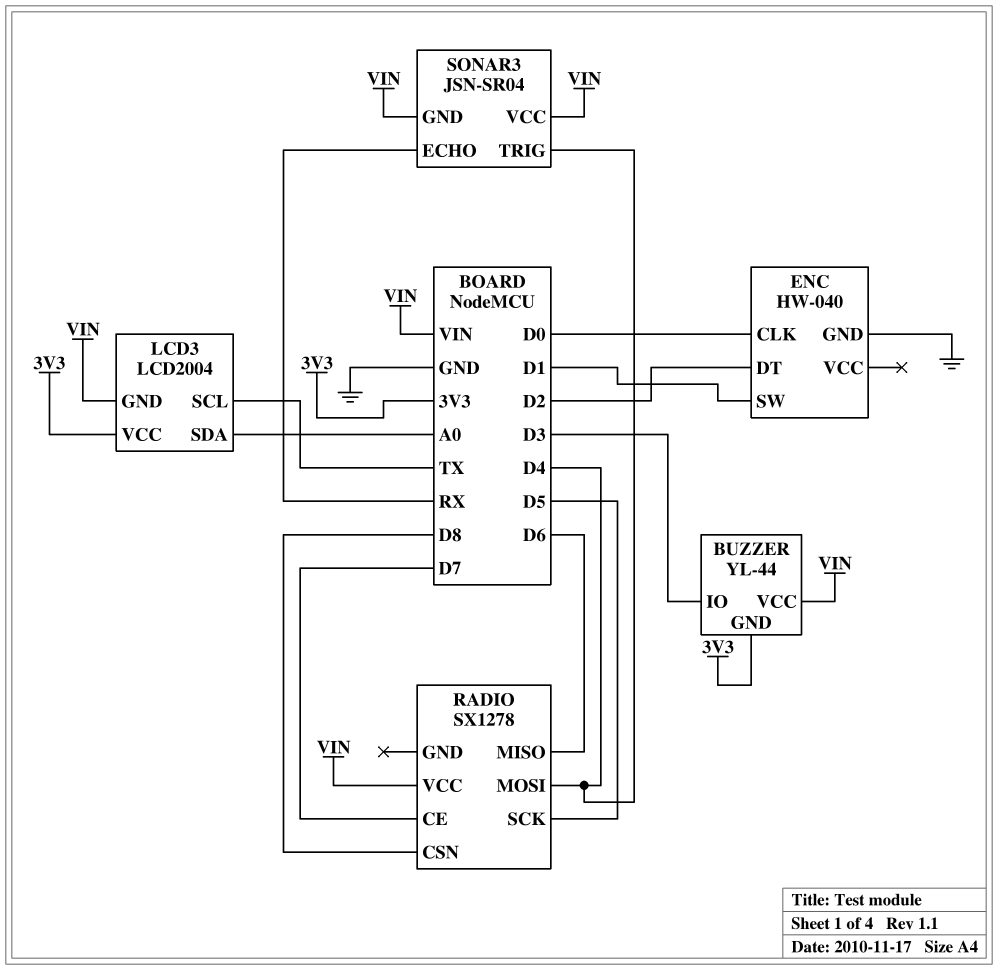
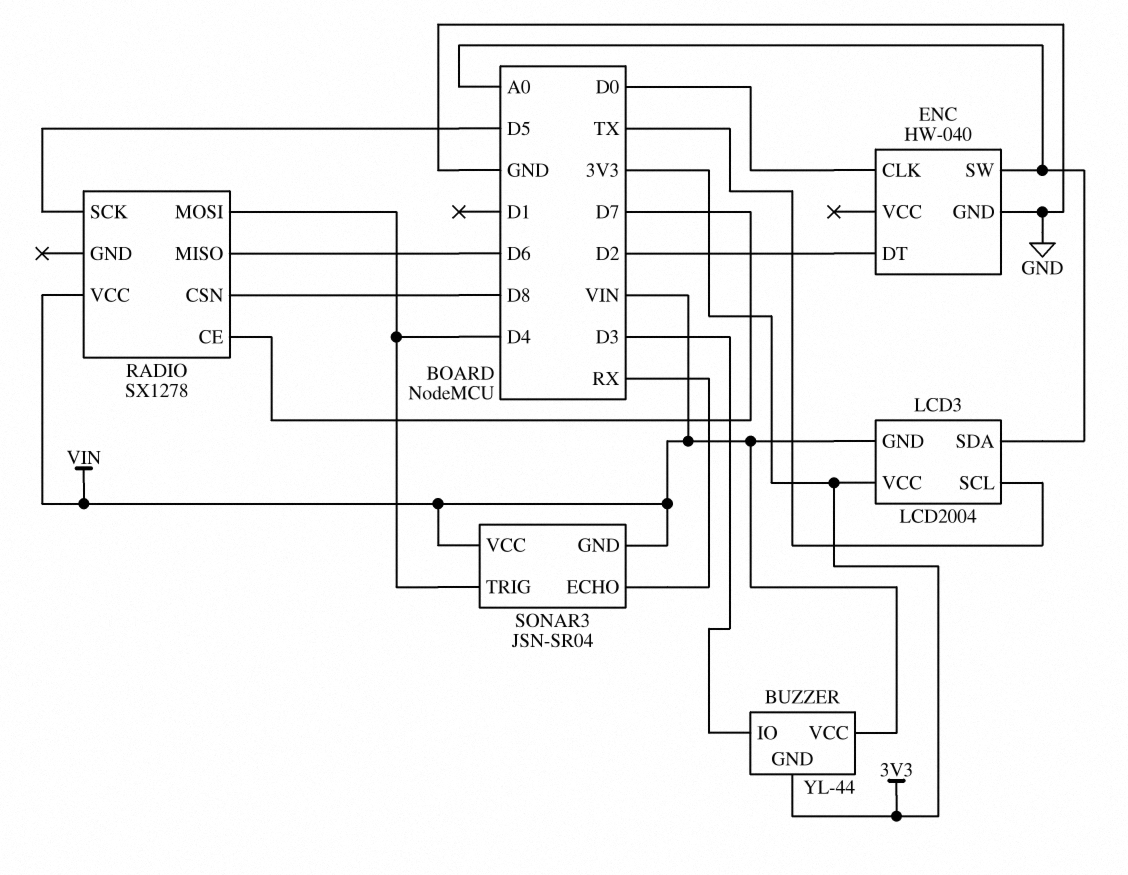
ENC pin SW: D1 -> A0

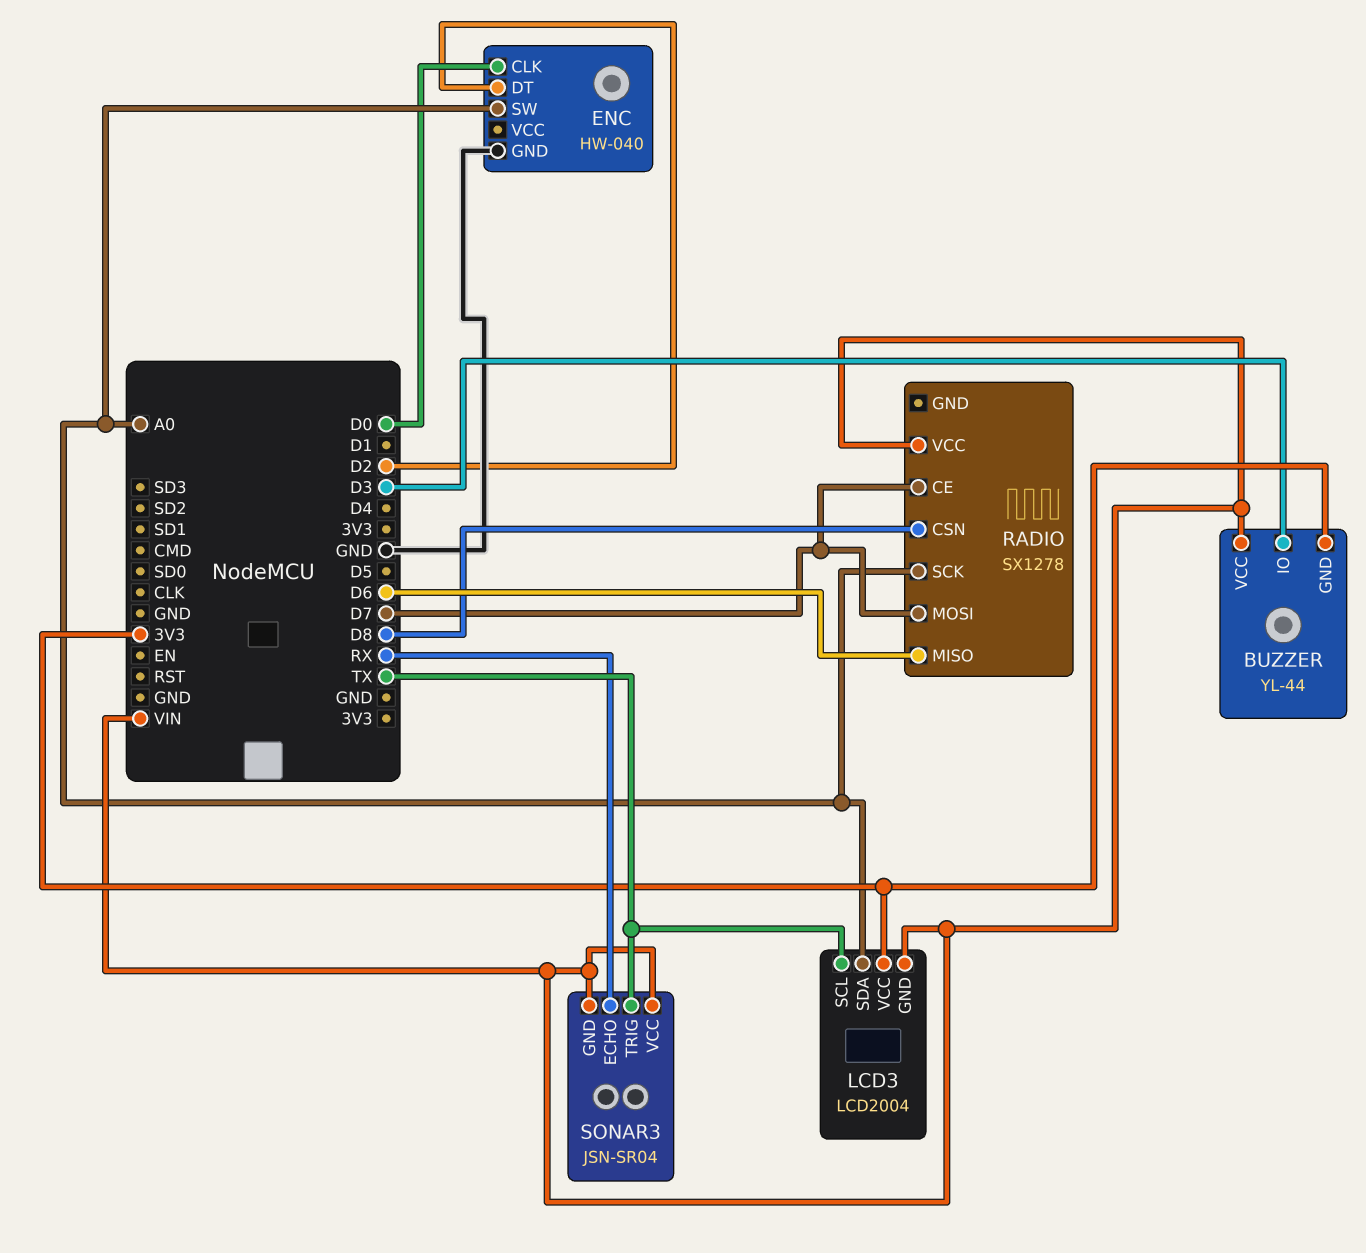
RADIO pin MOSI: D4 -> D7
RADIO pin SCK: D5 -> A0
SONAR3 pin TRIG: D4 -> TX

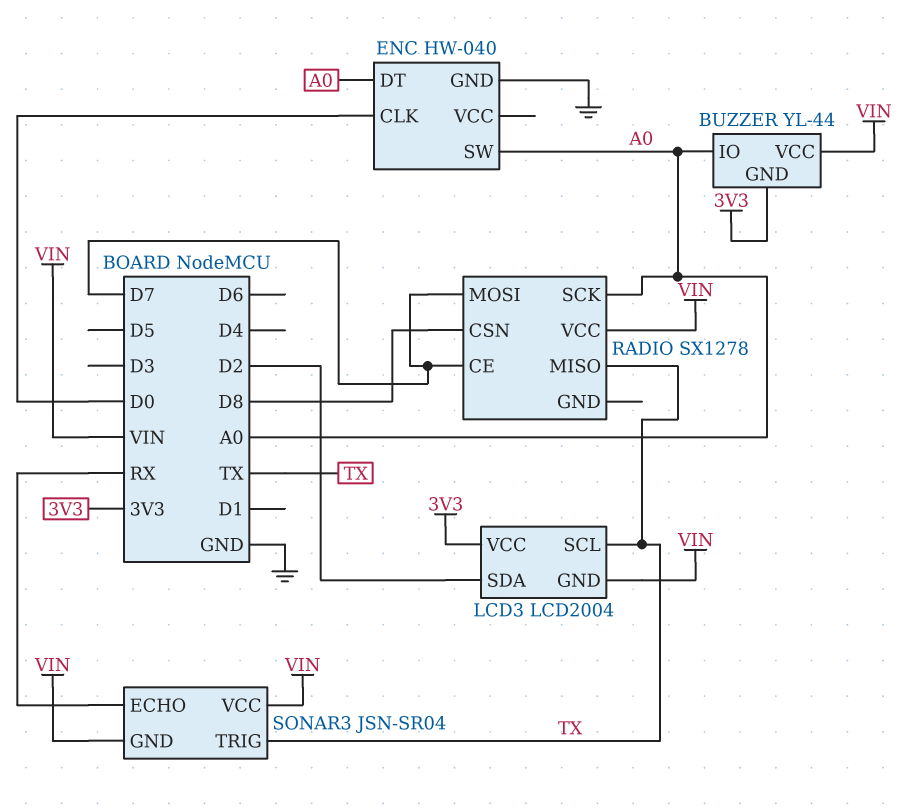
BUZZER pin IO: D3 -> A0
ENC pin DT: D2 -> A0
LCD3 pin SDA: A0 -> D2
RADIO pin MISO: D6 -> TX

